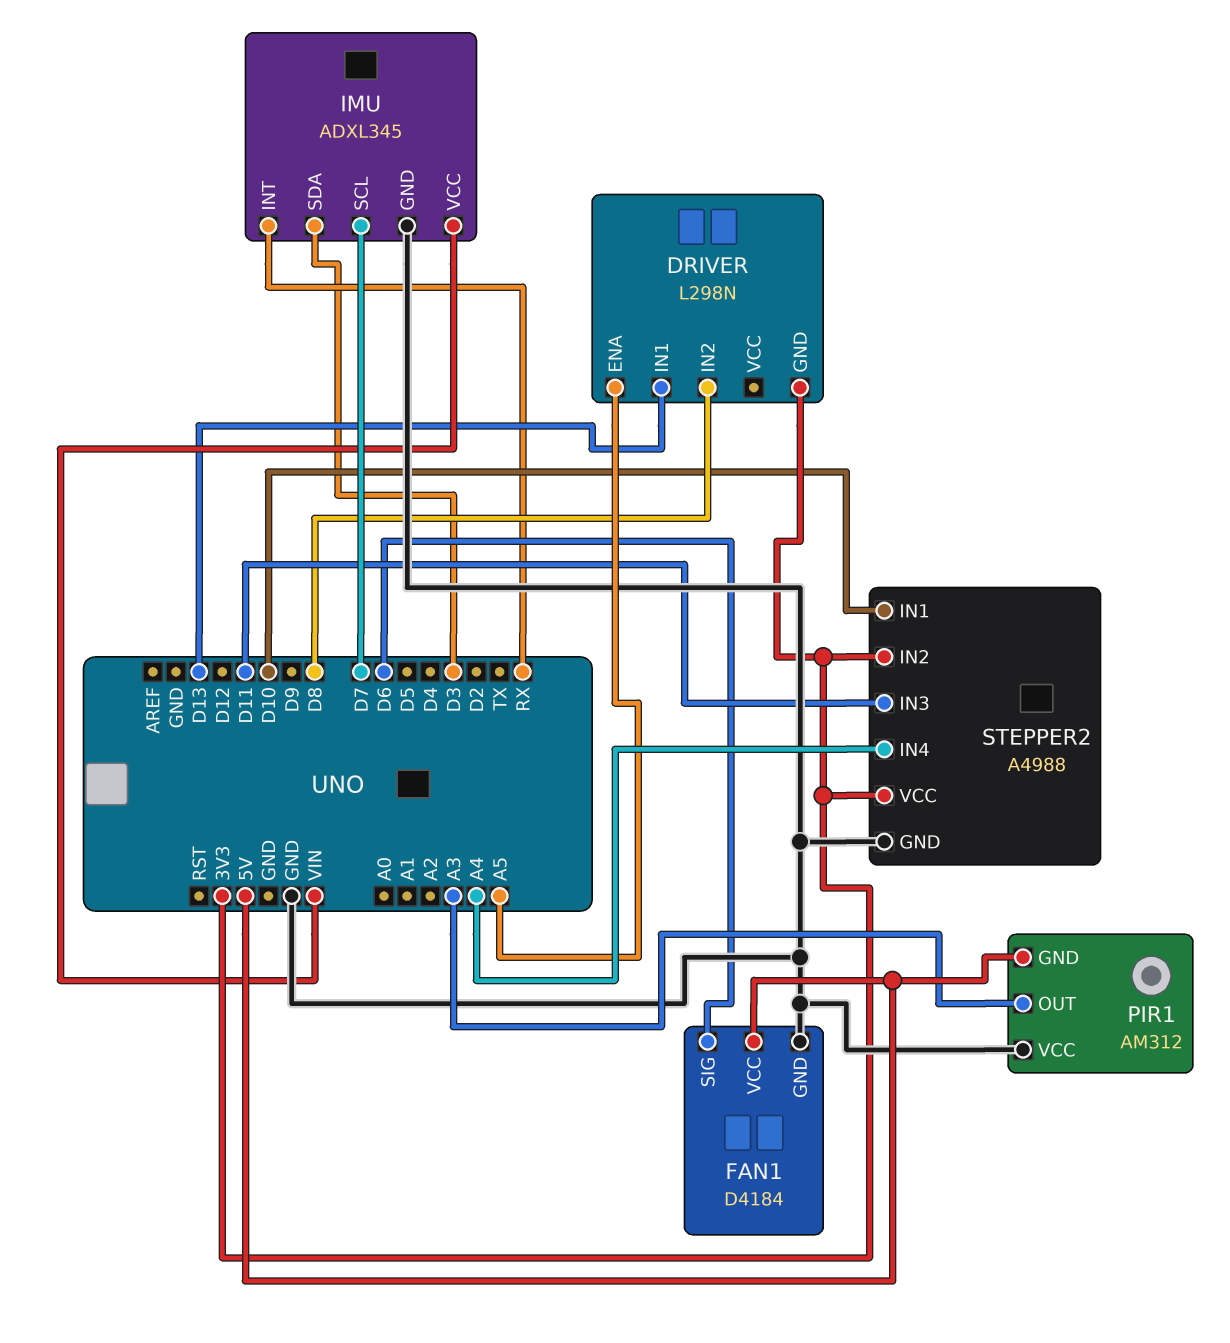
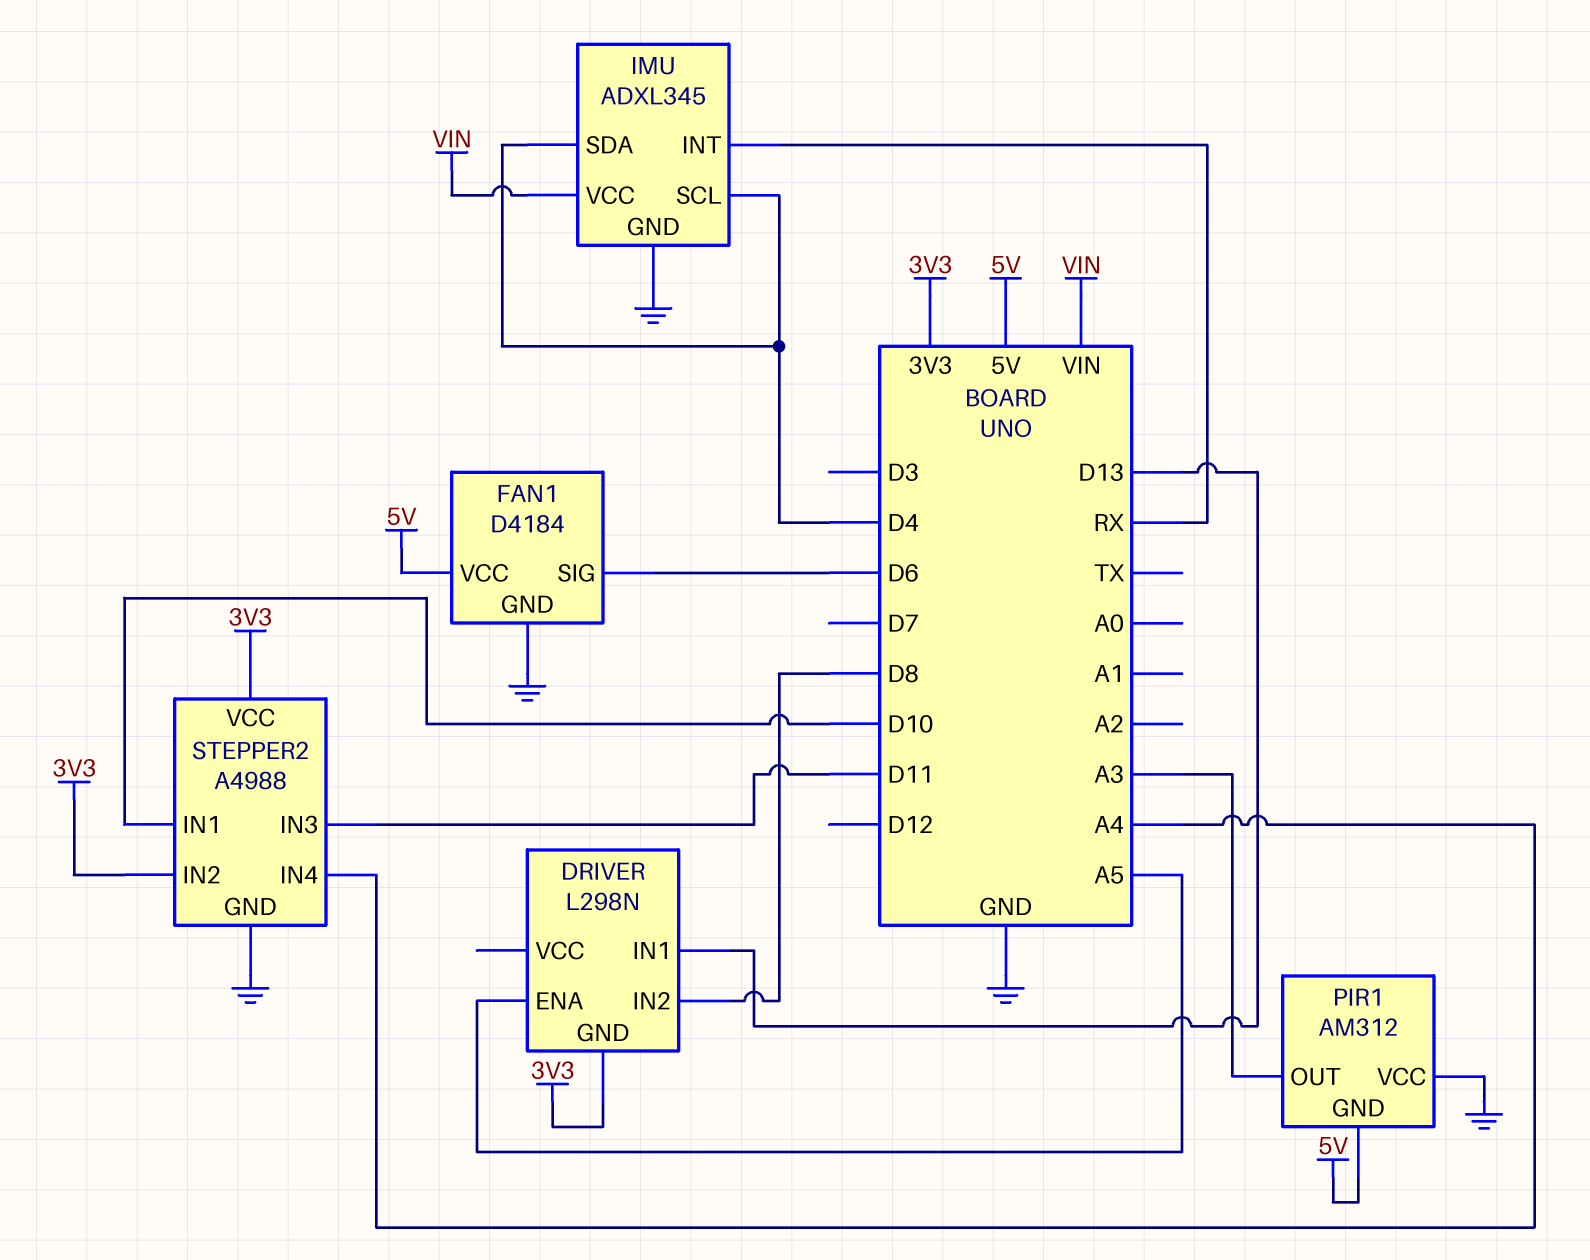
IMU pin SCL: D7 -> D4
IMU pin SDA: D3 -> D4

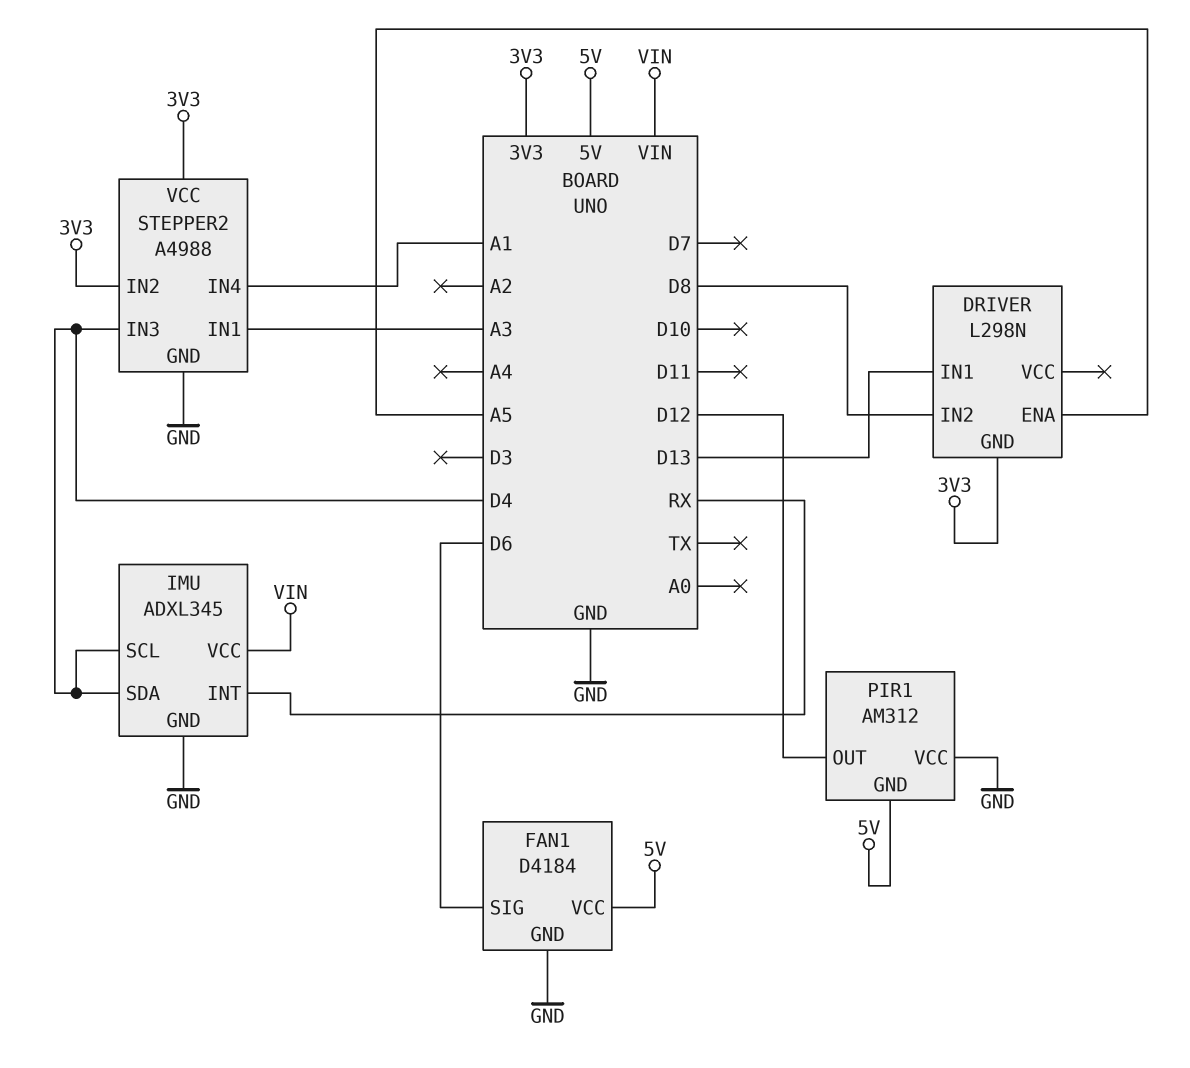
PIR1 pin OUT: A3 -> D12
STEPPER2 pin IN1: D10 -> A3
STEPPER2 pin IN3: D11 -> D4
STEPPER2 pin IN4: A4 -> A1

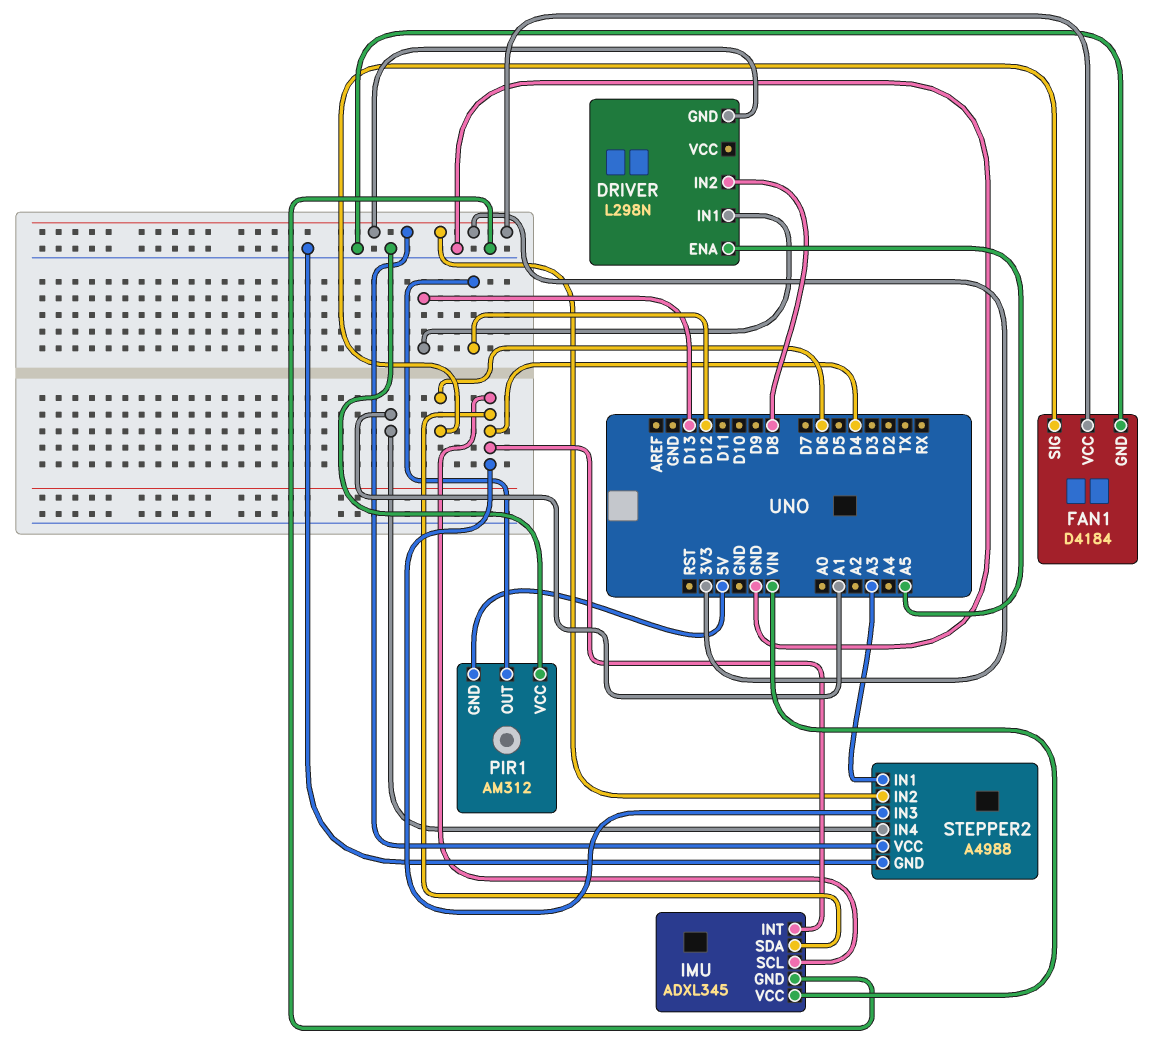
FAN1 pin VCC: 5V -> 3V3
IMU pin INT: RX -> D4

